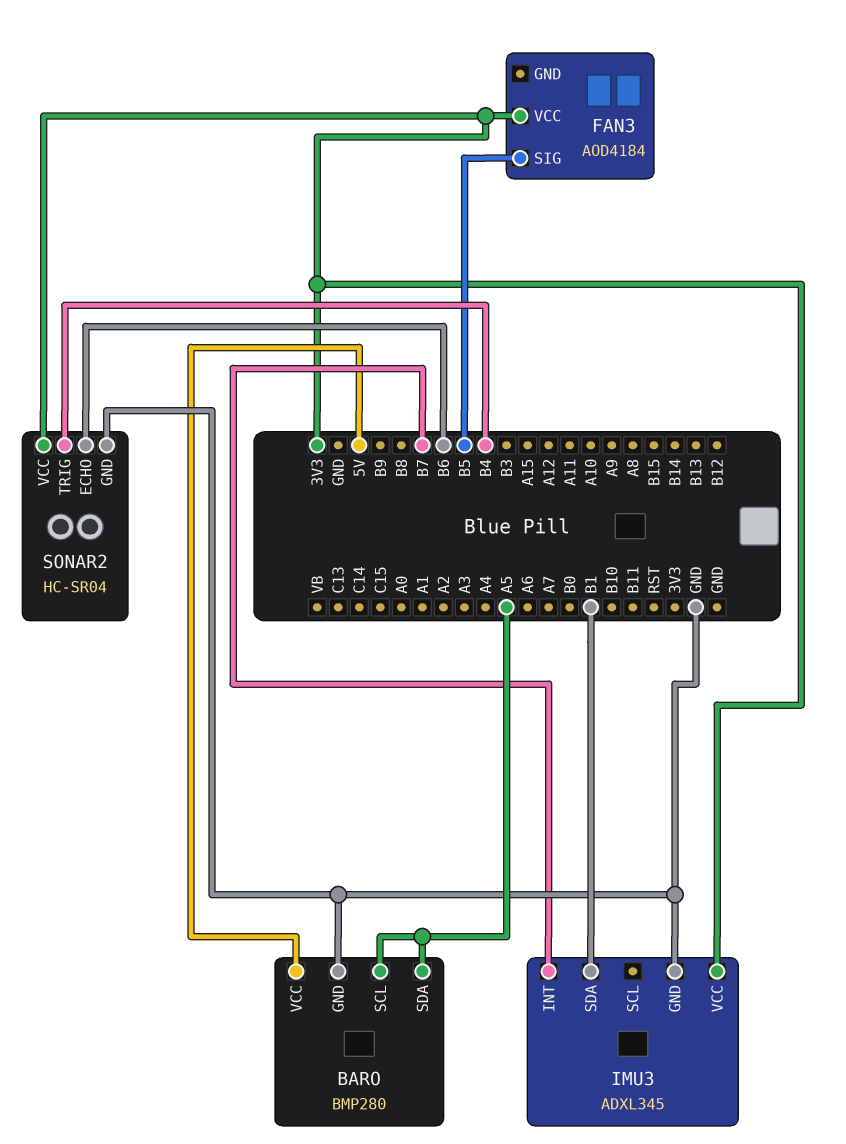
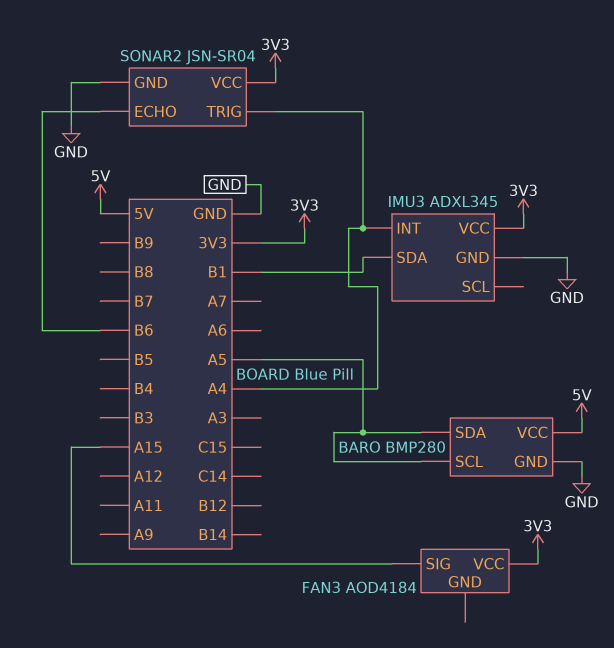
FAN3 pin SIG: B5 -> A15
IMU3 pin INT: B7 -> A4
SONAR2: HC-SR04 -> JSN-SR04
SONAR2 pin TRIG: B4 -> A4

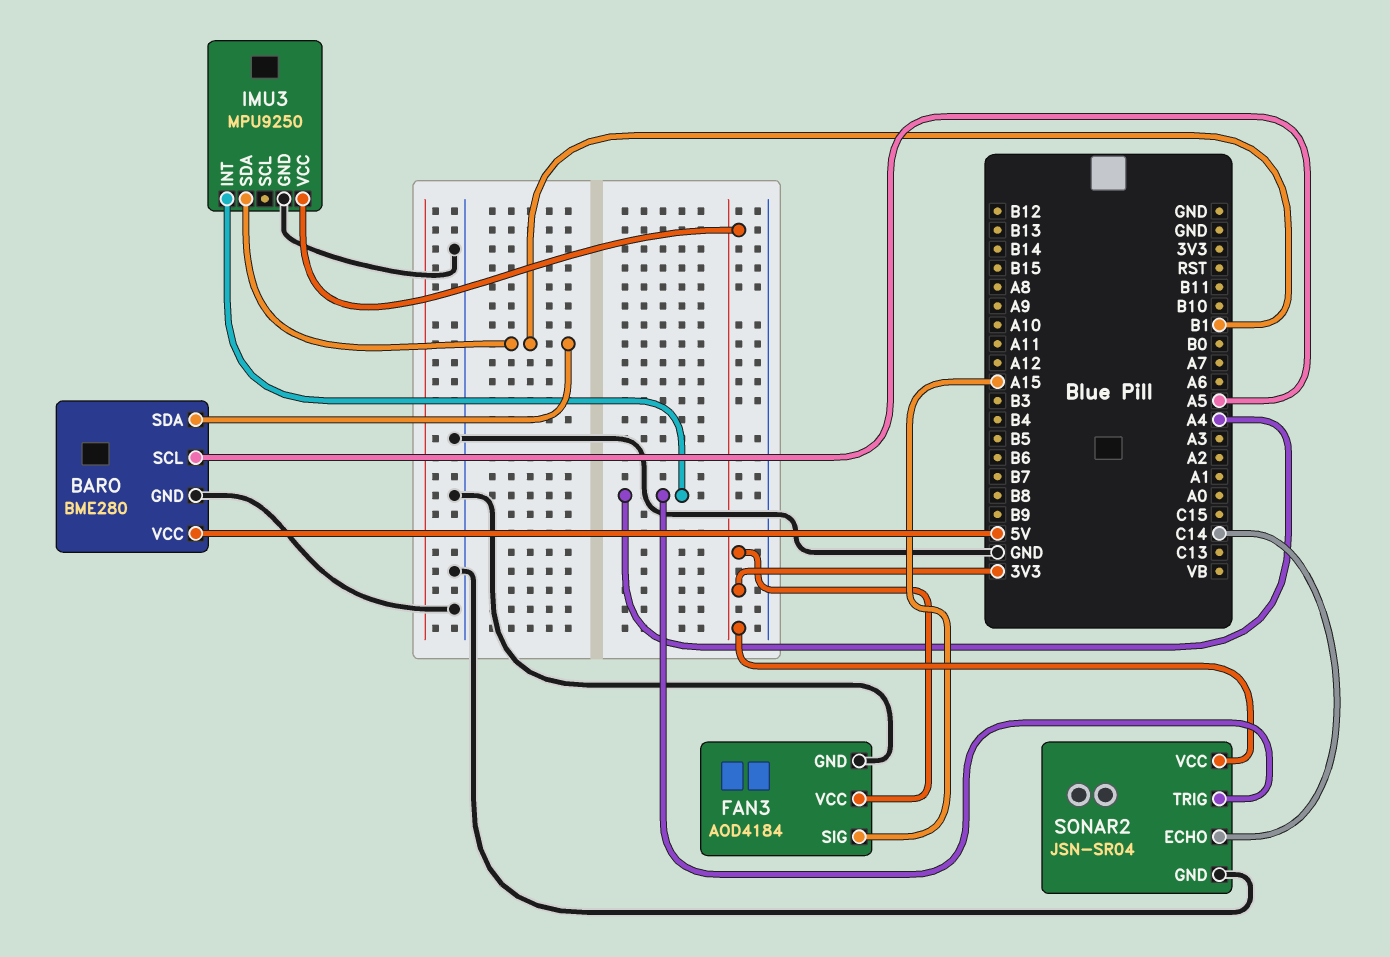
BARO: BMP280 -> BME280
BARO pin SDA: A5 -> B1
FAN3 pin GND: none -> GND
IMU3: ADXL345 -> MPU9250
SONAR2 pin ECHO: B6 -> C14

